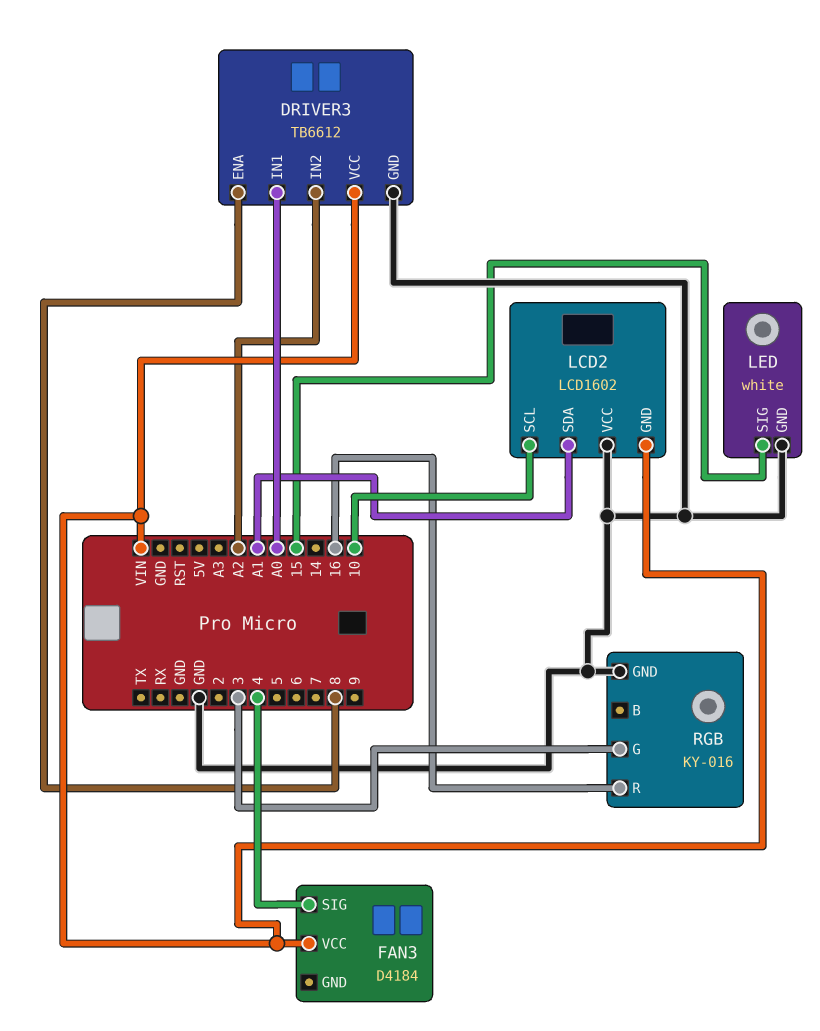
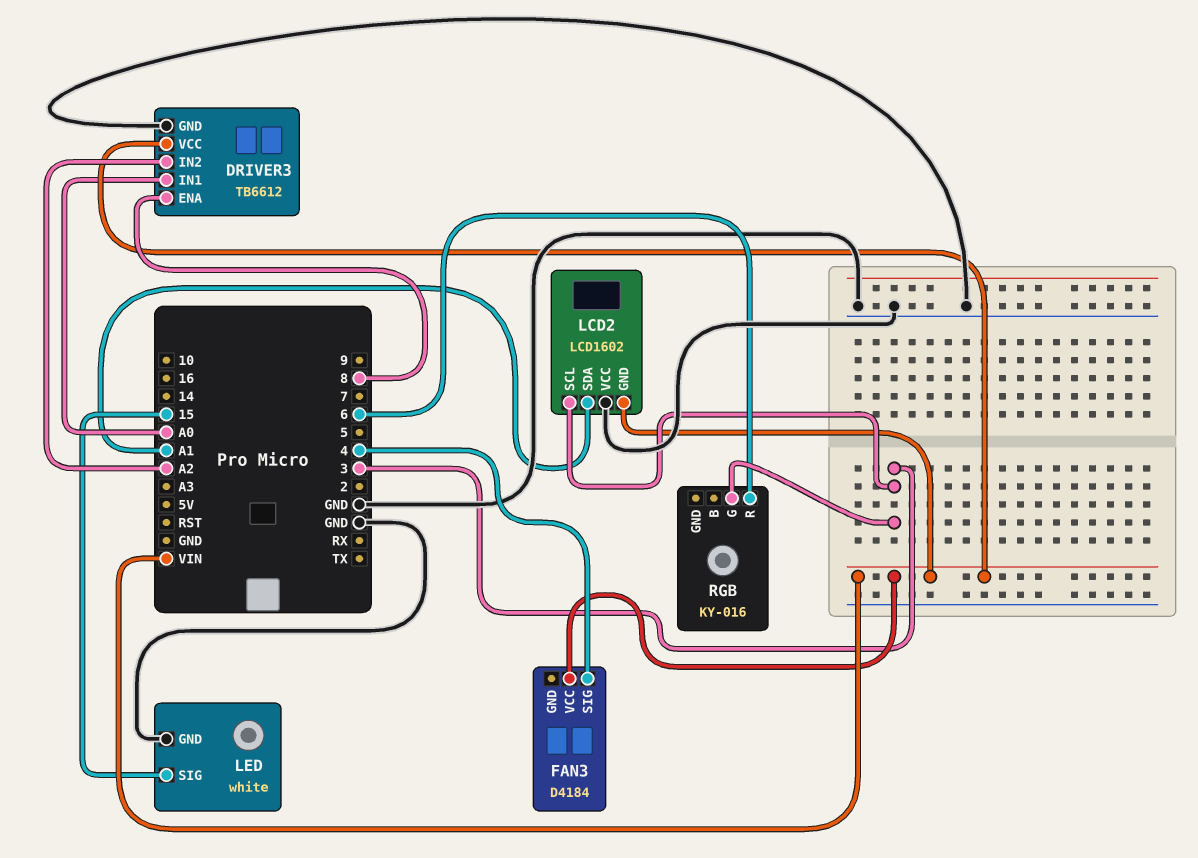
LCD2 pin SCL: 10 -> 3
RGB pin GND: GND -> none
RGB pin R: 16 -> 6

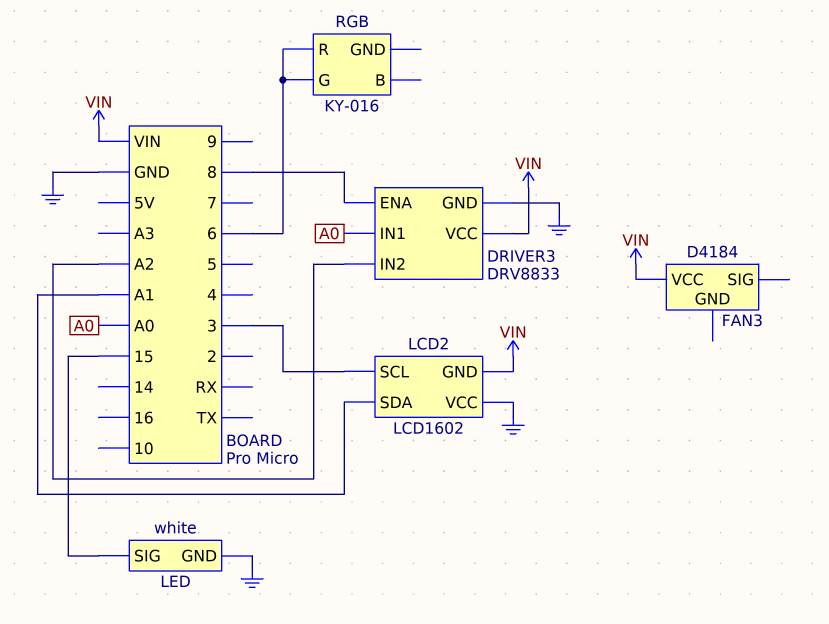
DRIVER3: TB6612 -> DRV8833
FAN3 pin SIG: 4 -> none
RGB pin G: 3 -> 6

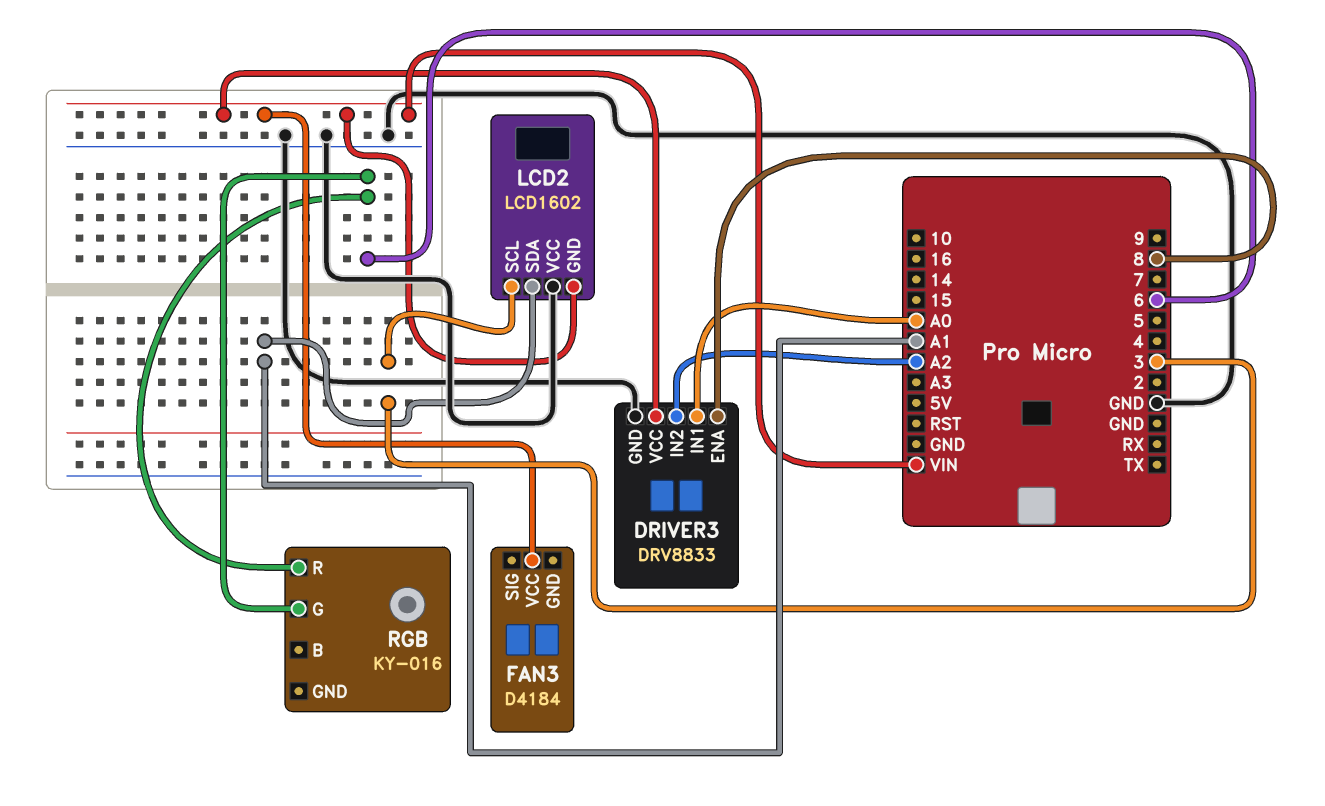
LED: white -> none
LED pin GND: GND -> none
LED pin SIG: 15 -> none

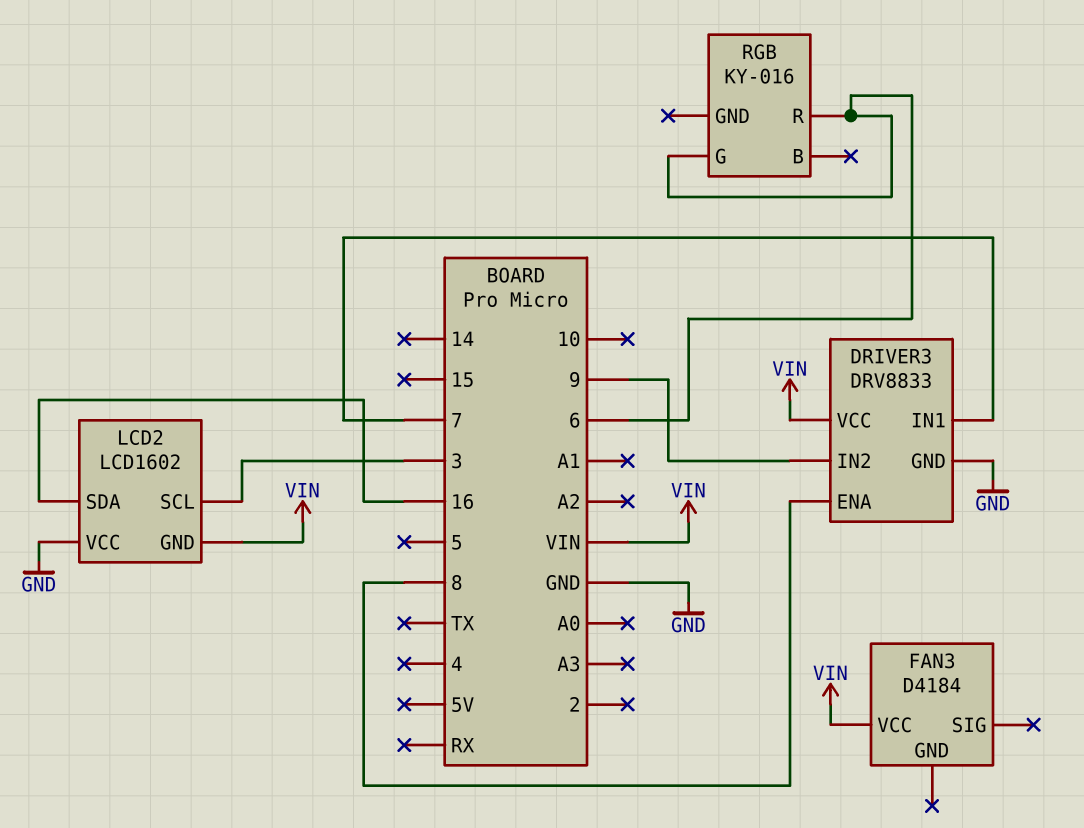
DRIVER3 pin IN1: A0 -> 7
DRIVER3 pin IN2: A2 -> 9
LCD2 pin SDA: A1 -> 16

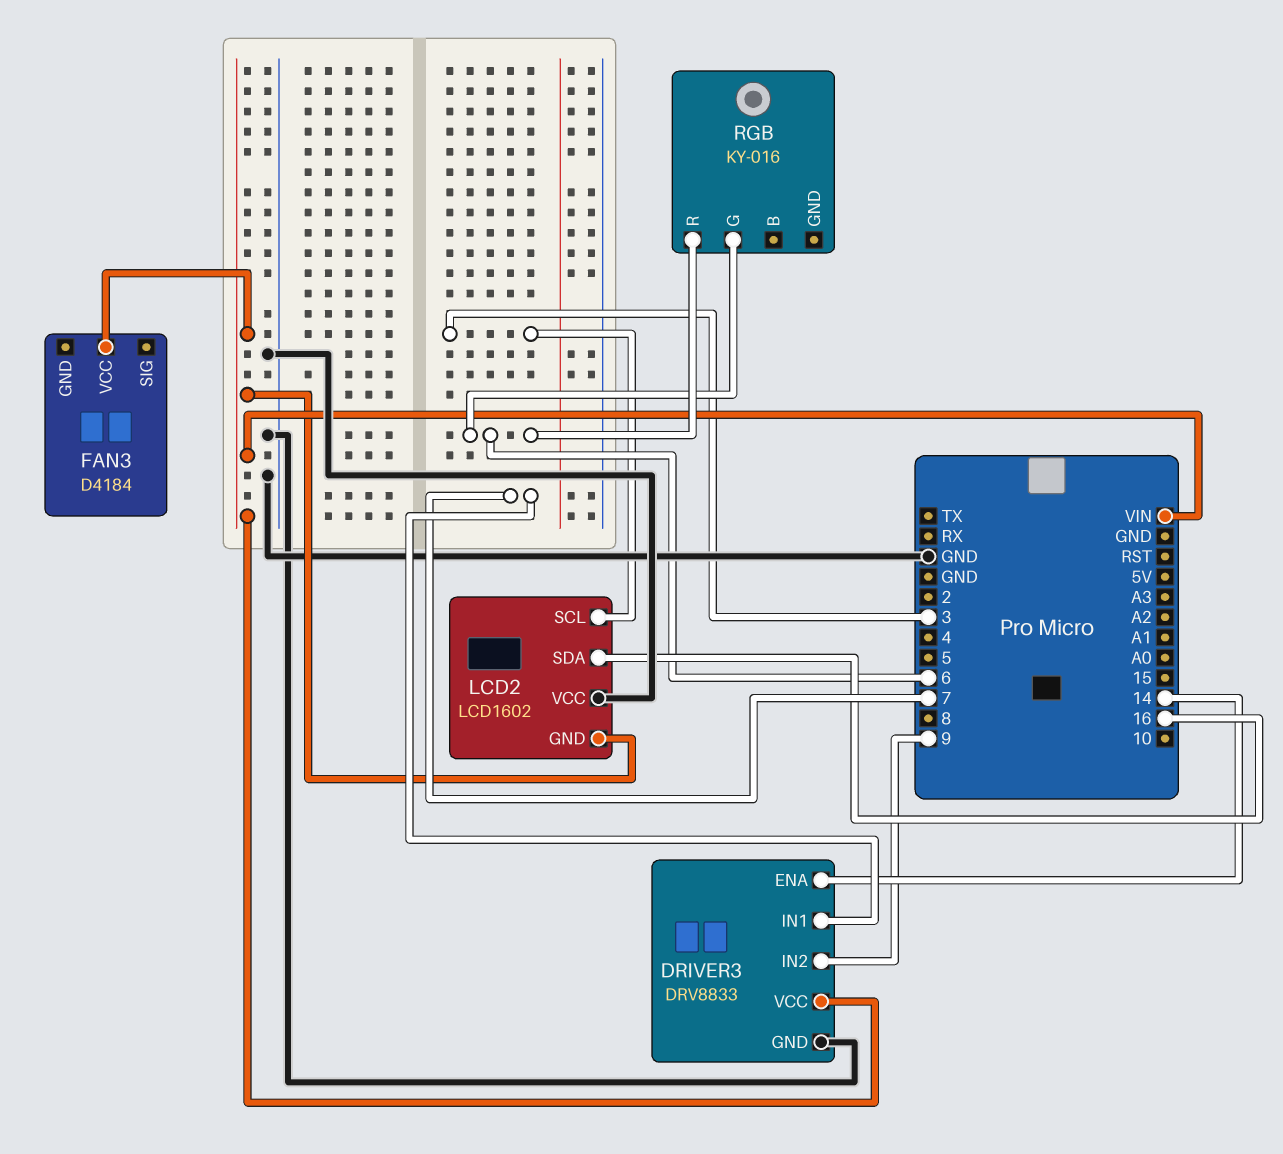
DRIVER3 pin ENA: 8 -> 14

